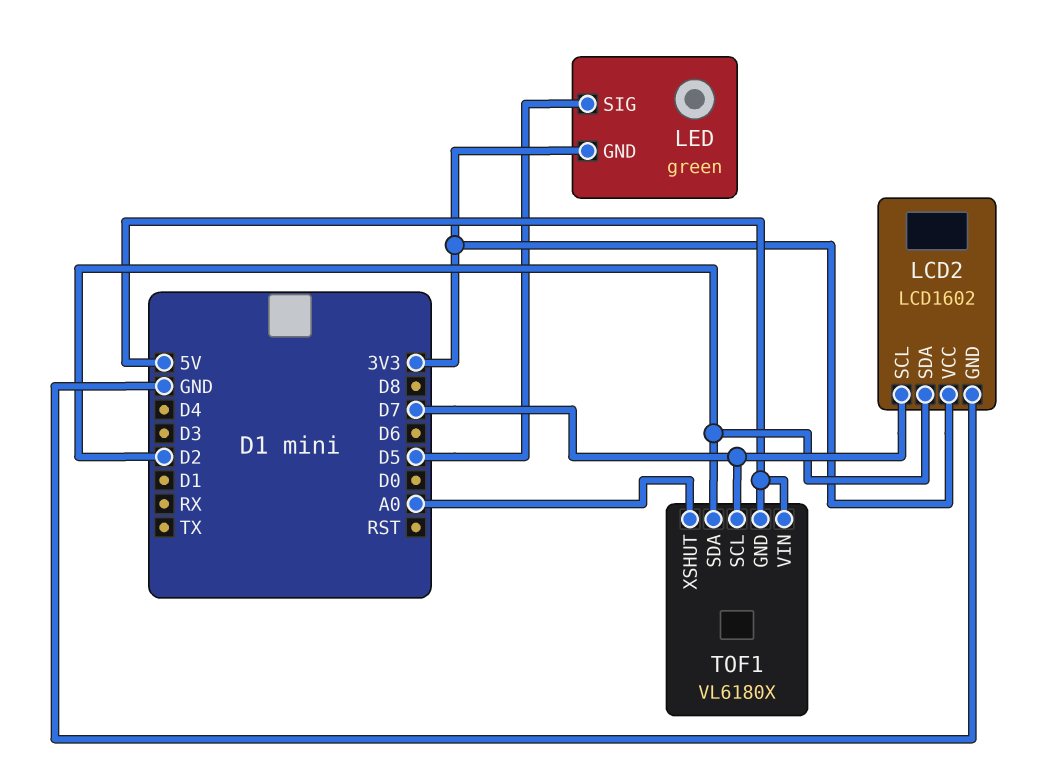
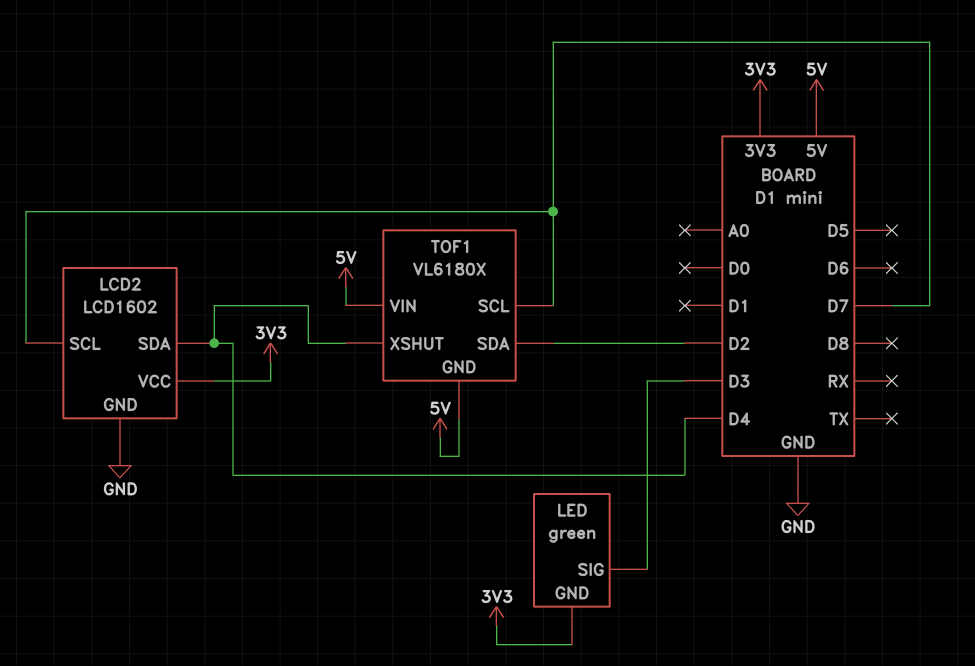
LCD2 pin SDA: D2 -> D4
LED pin SIG: D5 -> D3
TOF1 pin XSHUT: A0 -> D4

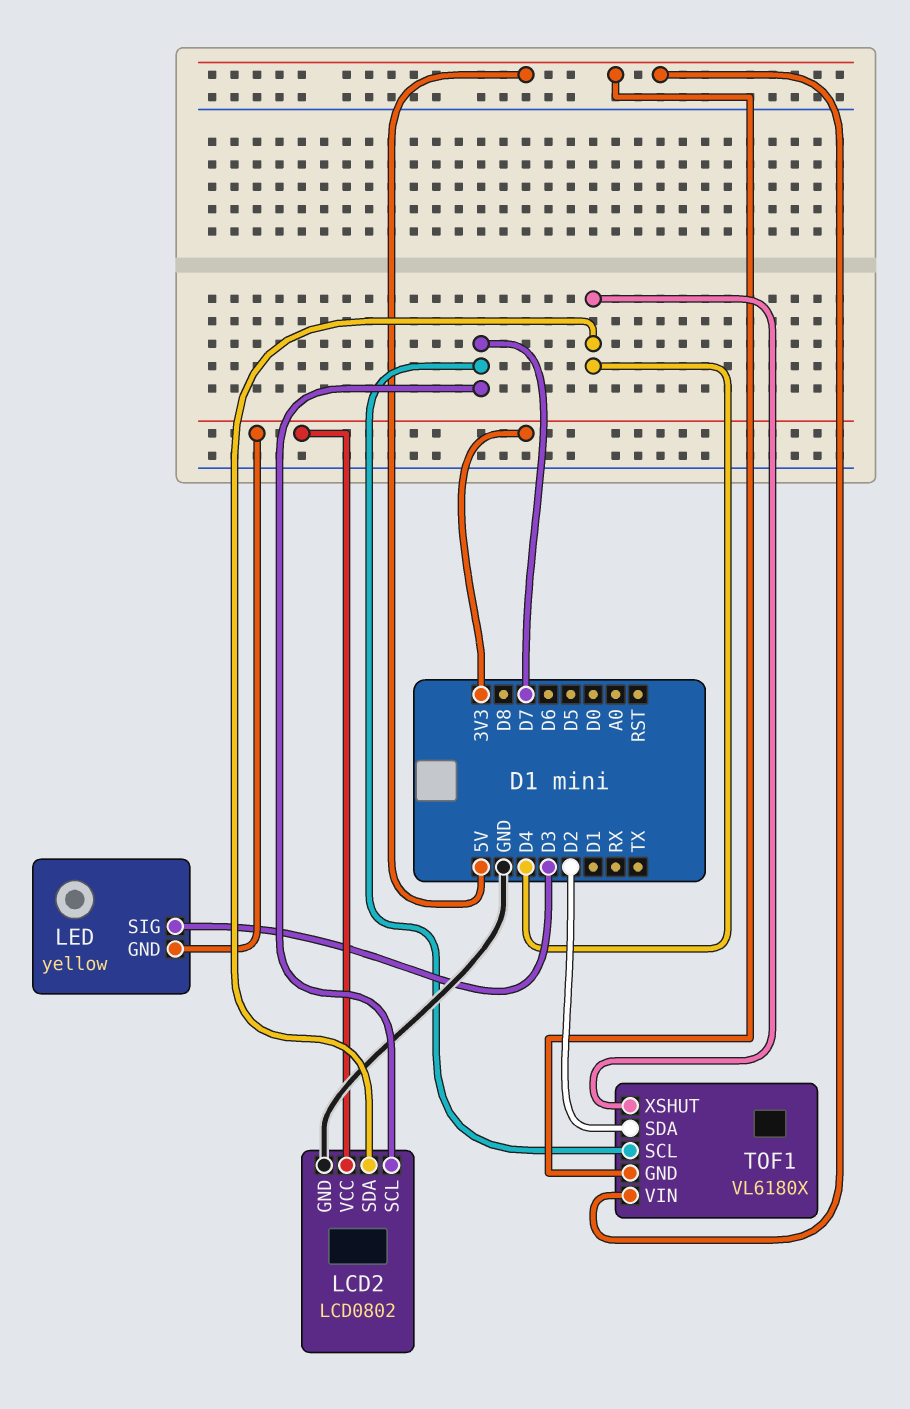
LCD2: LCD1602 -> LCD0802
LED: green -> yellow

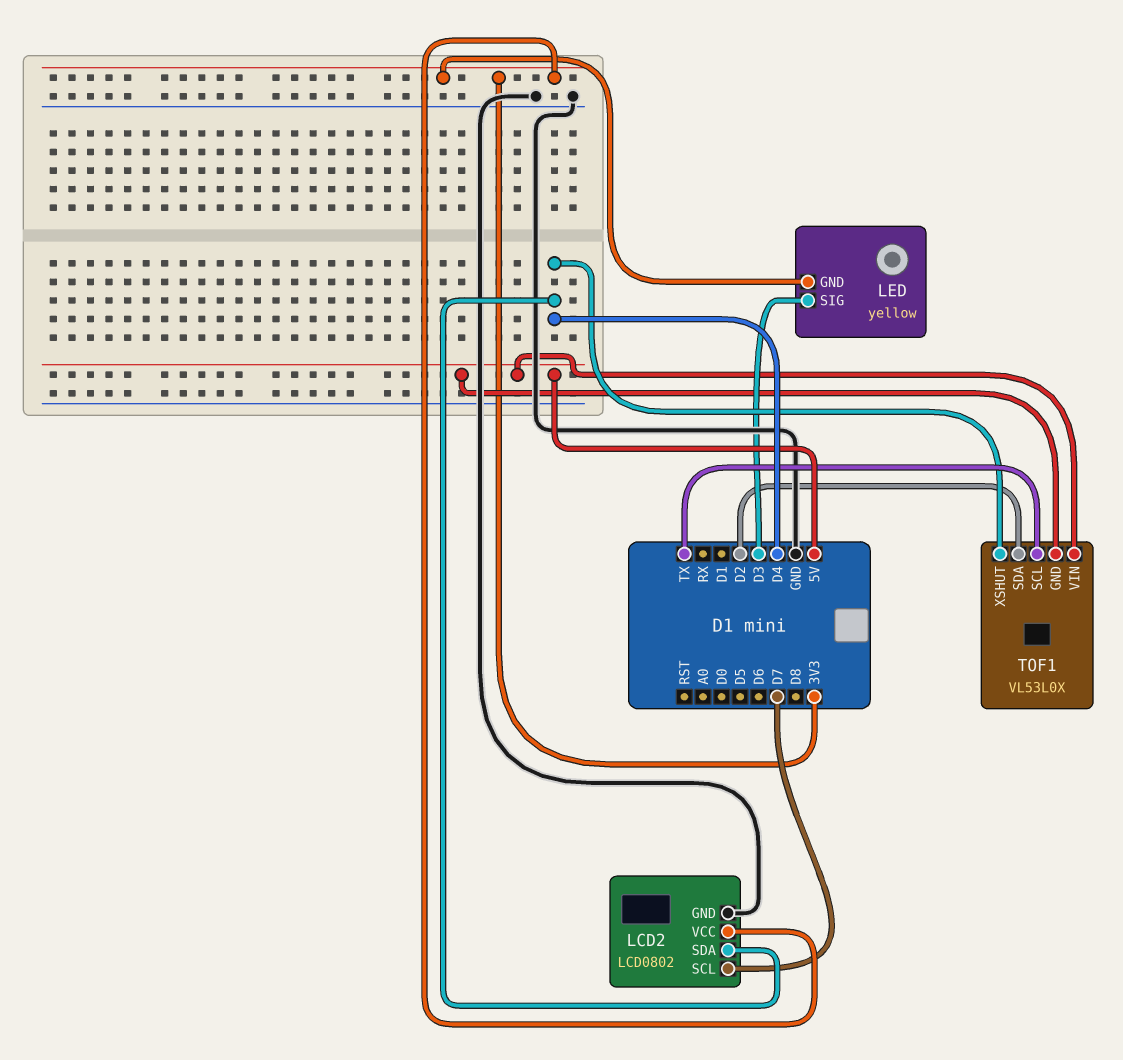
TOF1: VL6180X -> VL53L0X
TOF1 pin SCL: D7 -> TX

